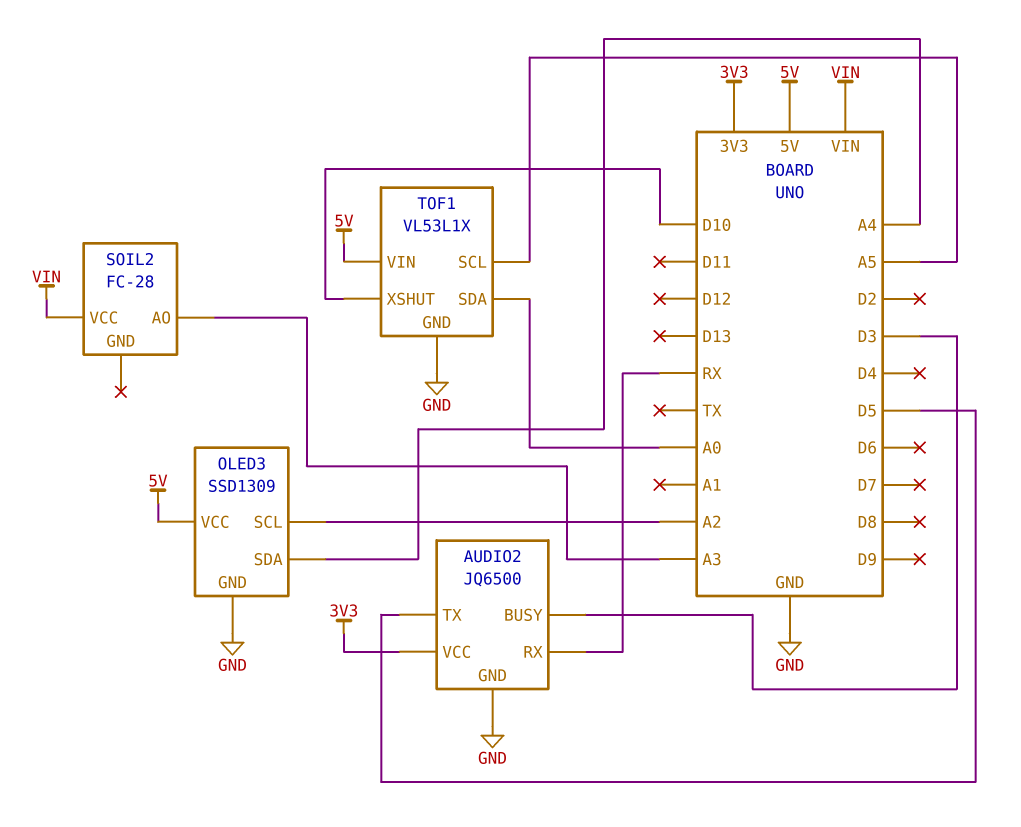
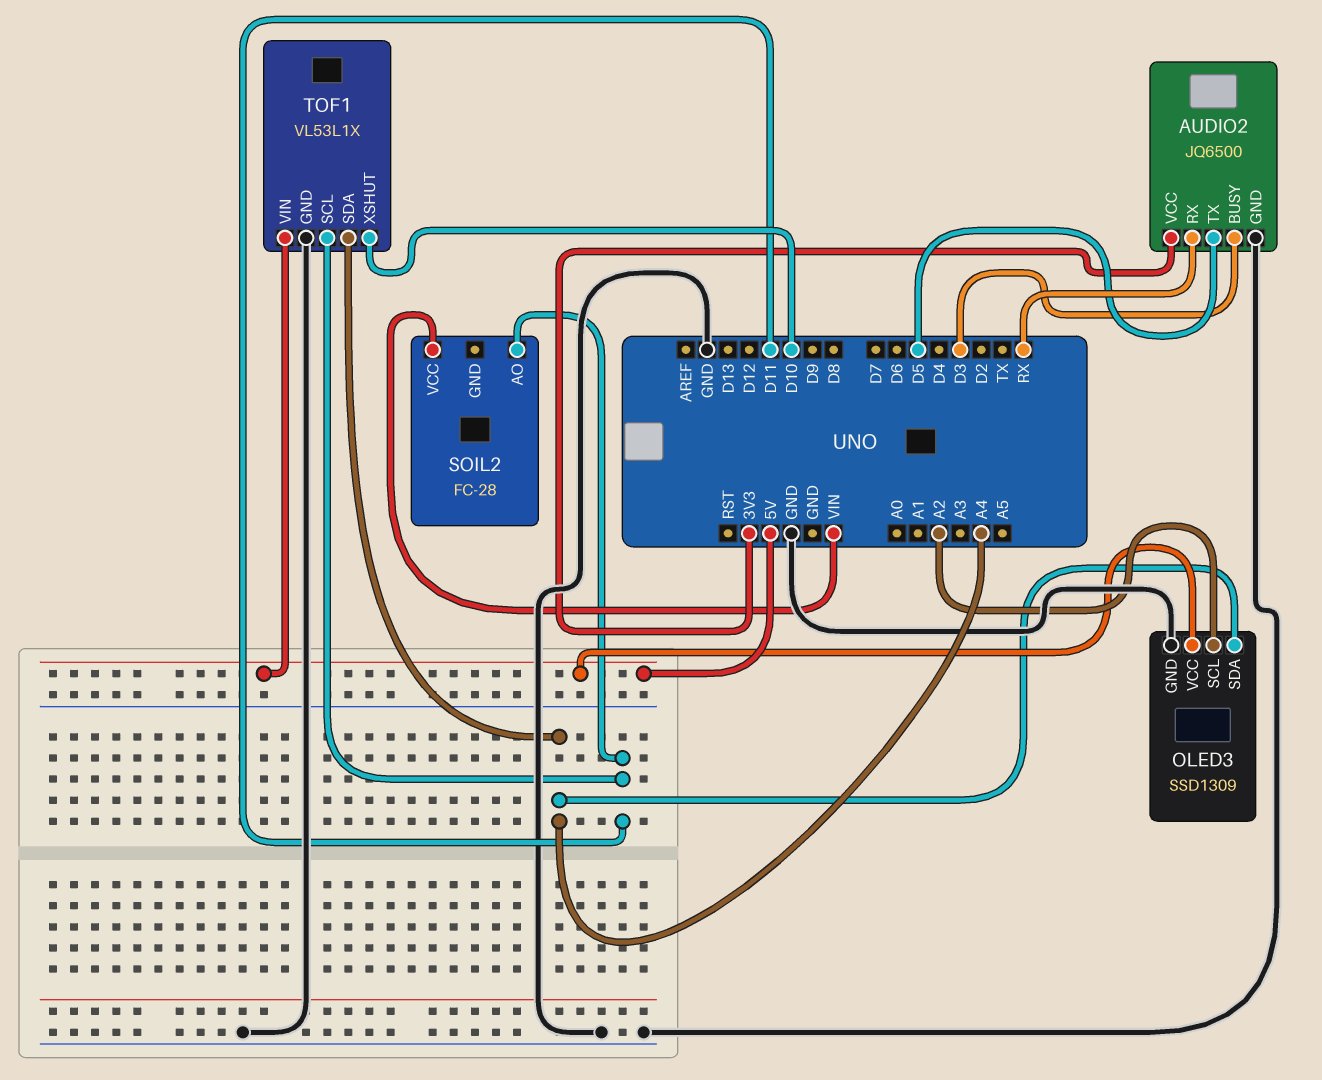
SOIL2 pin AO: A3 -> D11
TOF1 pin SCL: A5 -> D11
TOF1 pin SDA: A0 -> A4

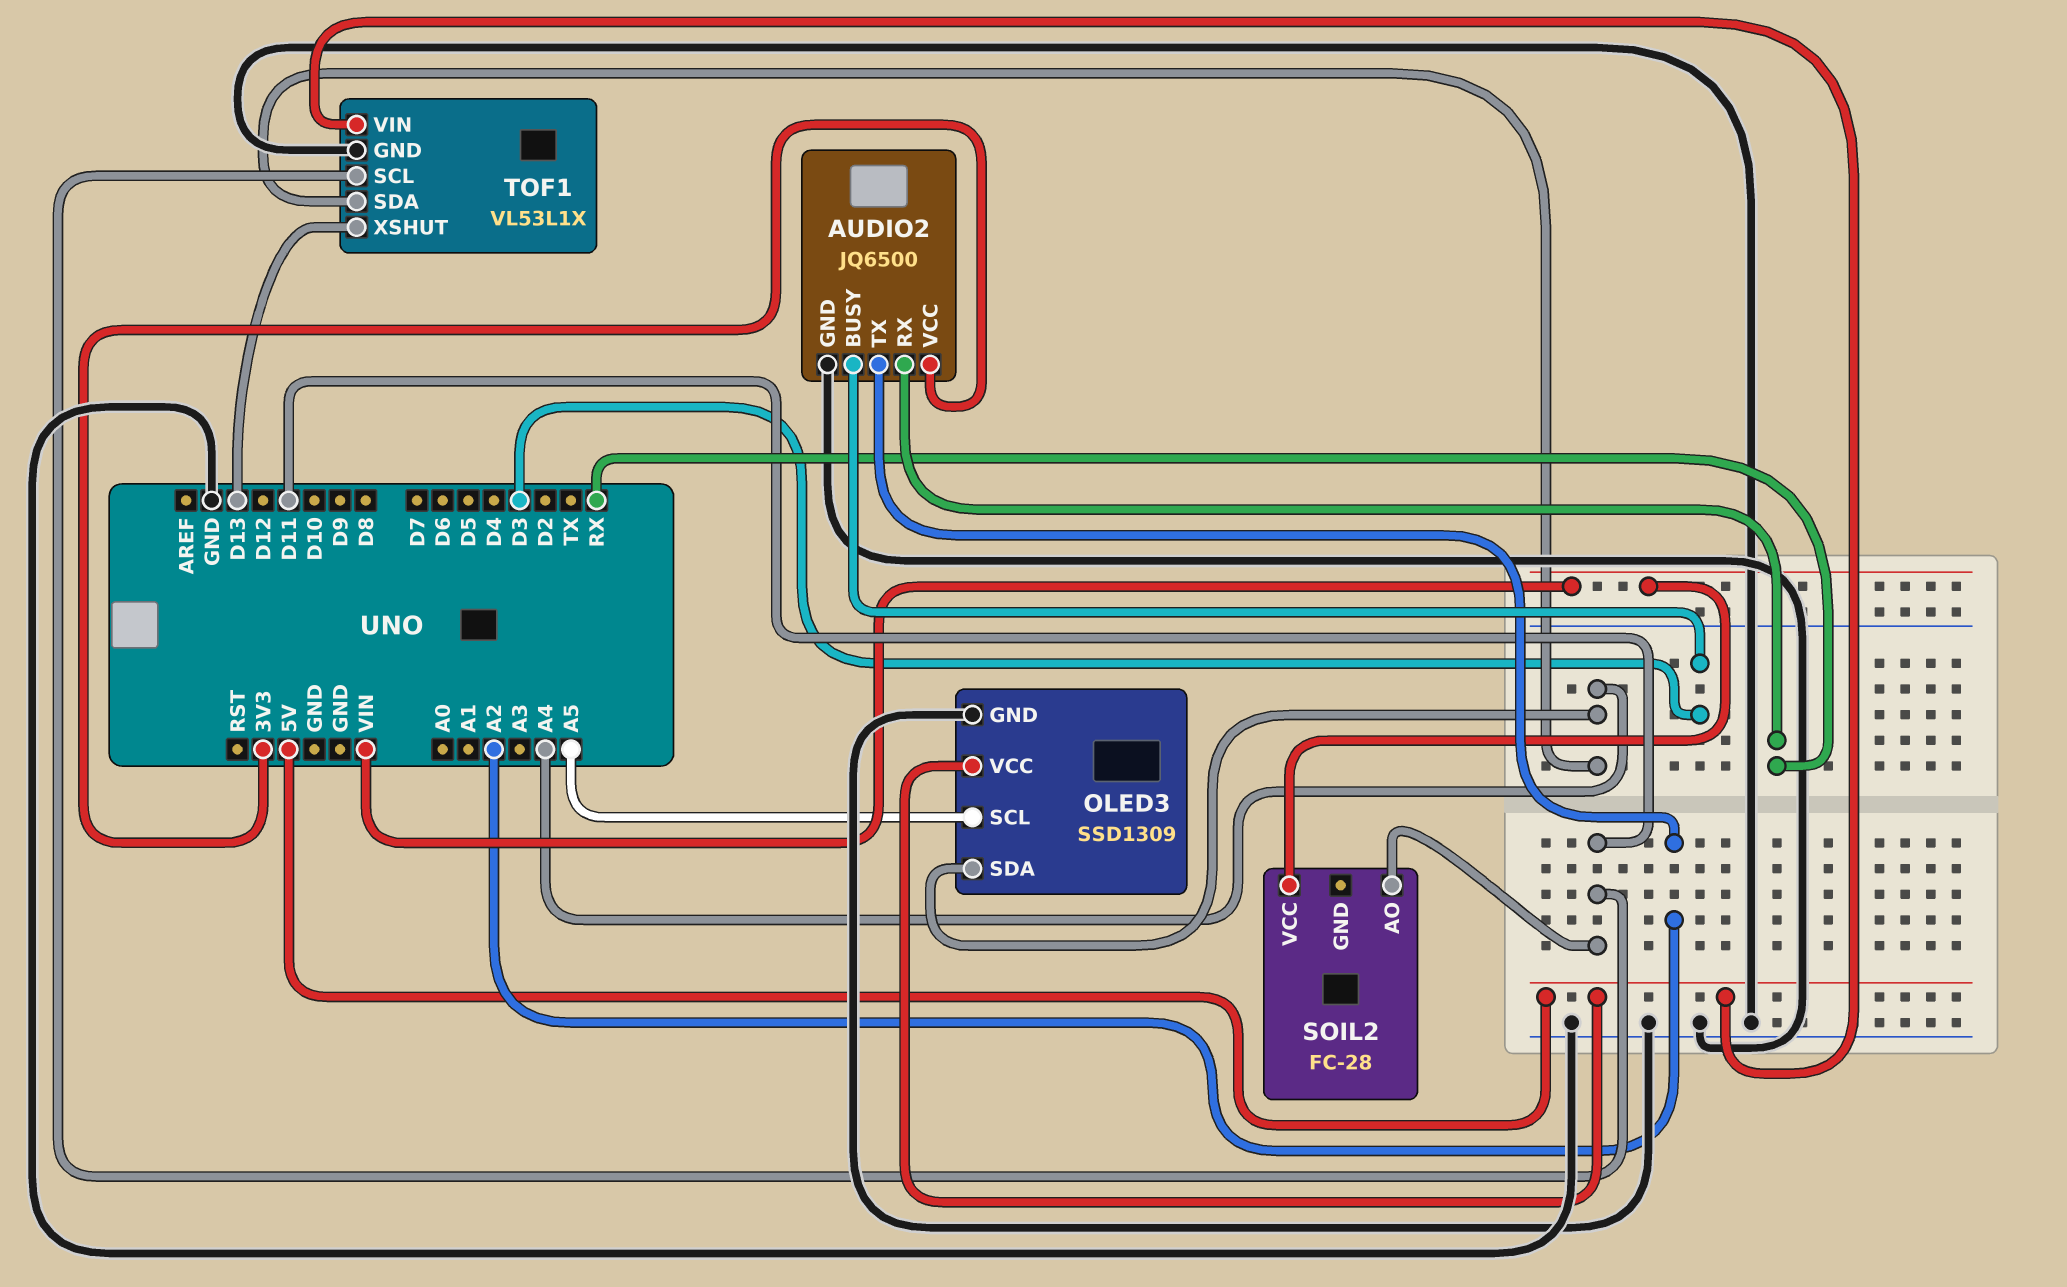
AUDIO2 pin TX: D5 -> A2
OLED3 pin SCL: A2 -> A5
TOF1 pin XSHUT: D10 -> D13

